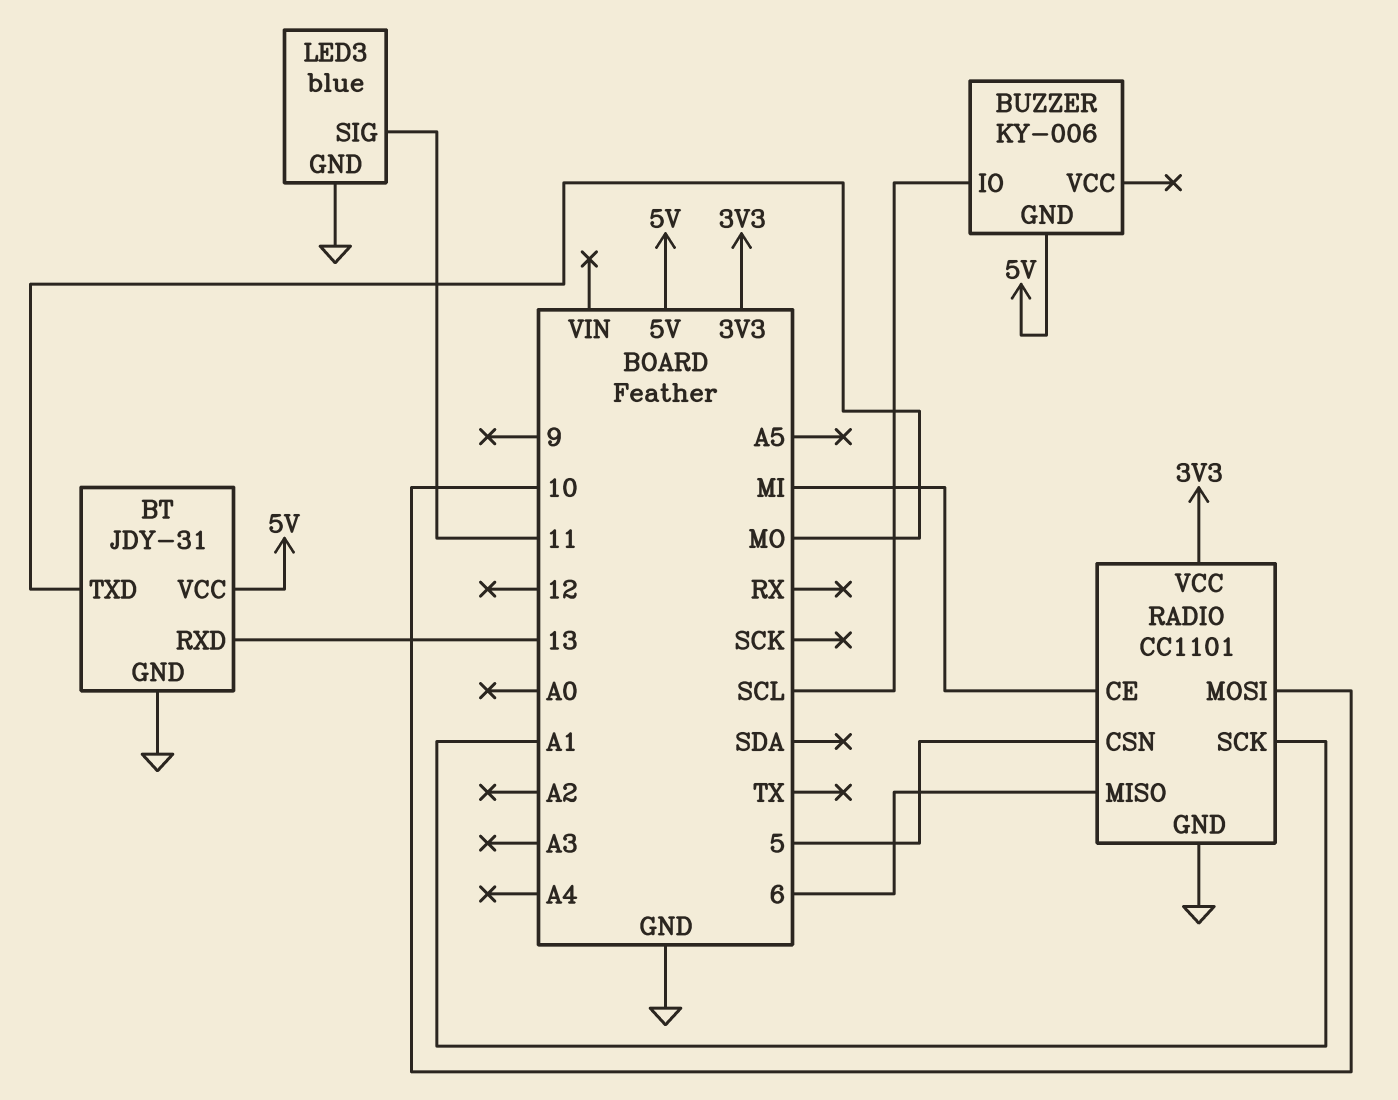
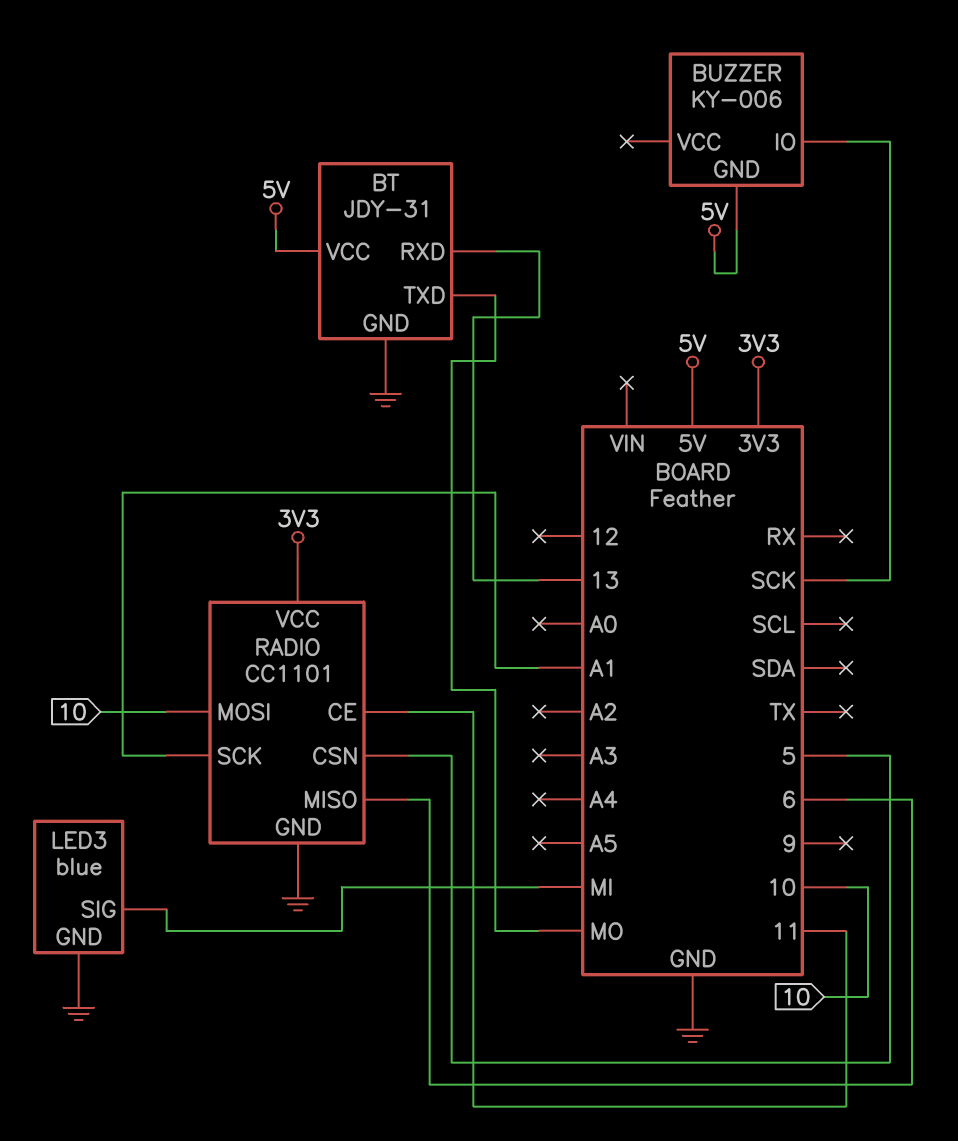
BUZZER pin IO: SCL -> SCK
LED3 pin SIG: 11 -> MI
RADIO pin CE: MI -> 11

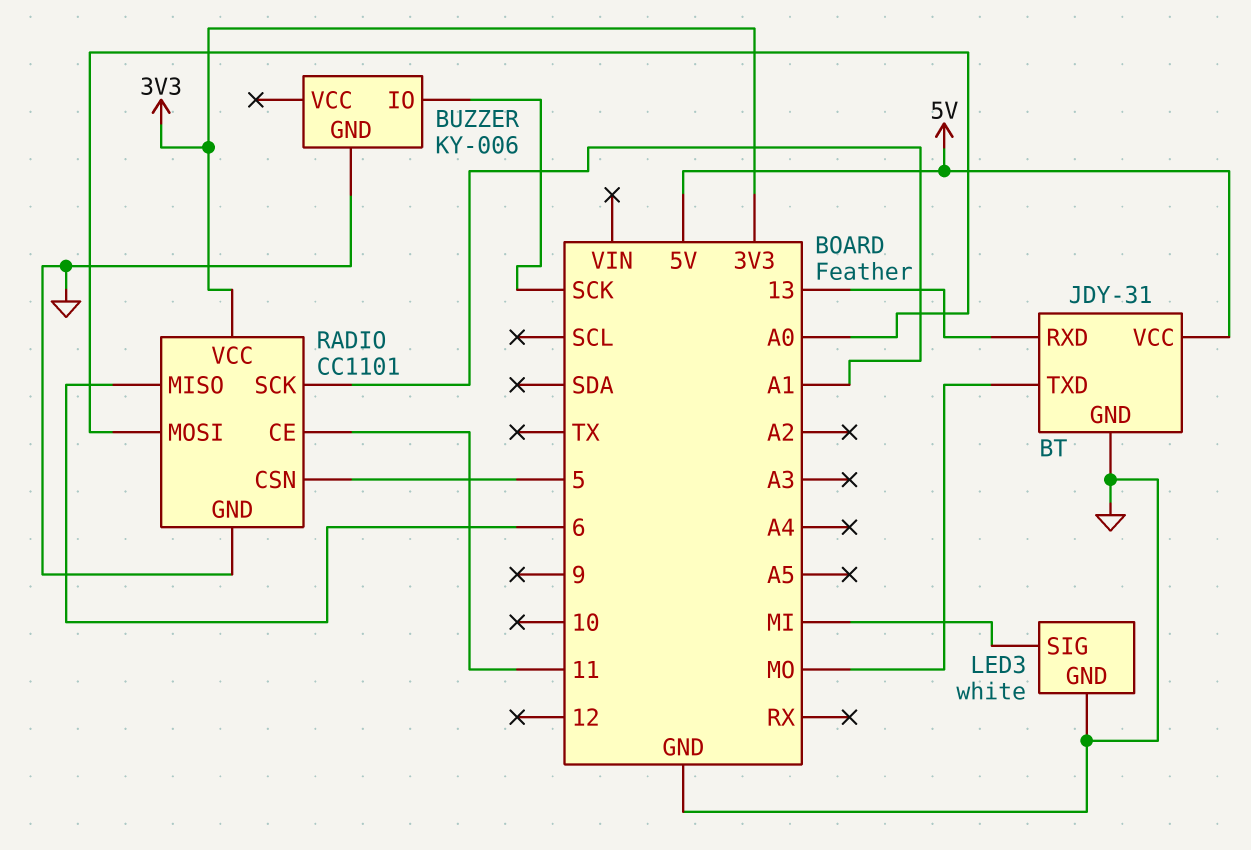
BUZZER pin GND: 5V -> GND
LED3: blue -> white
RADIO pin MOSI: 10 -> A0

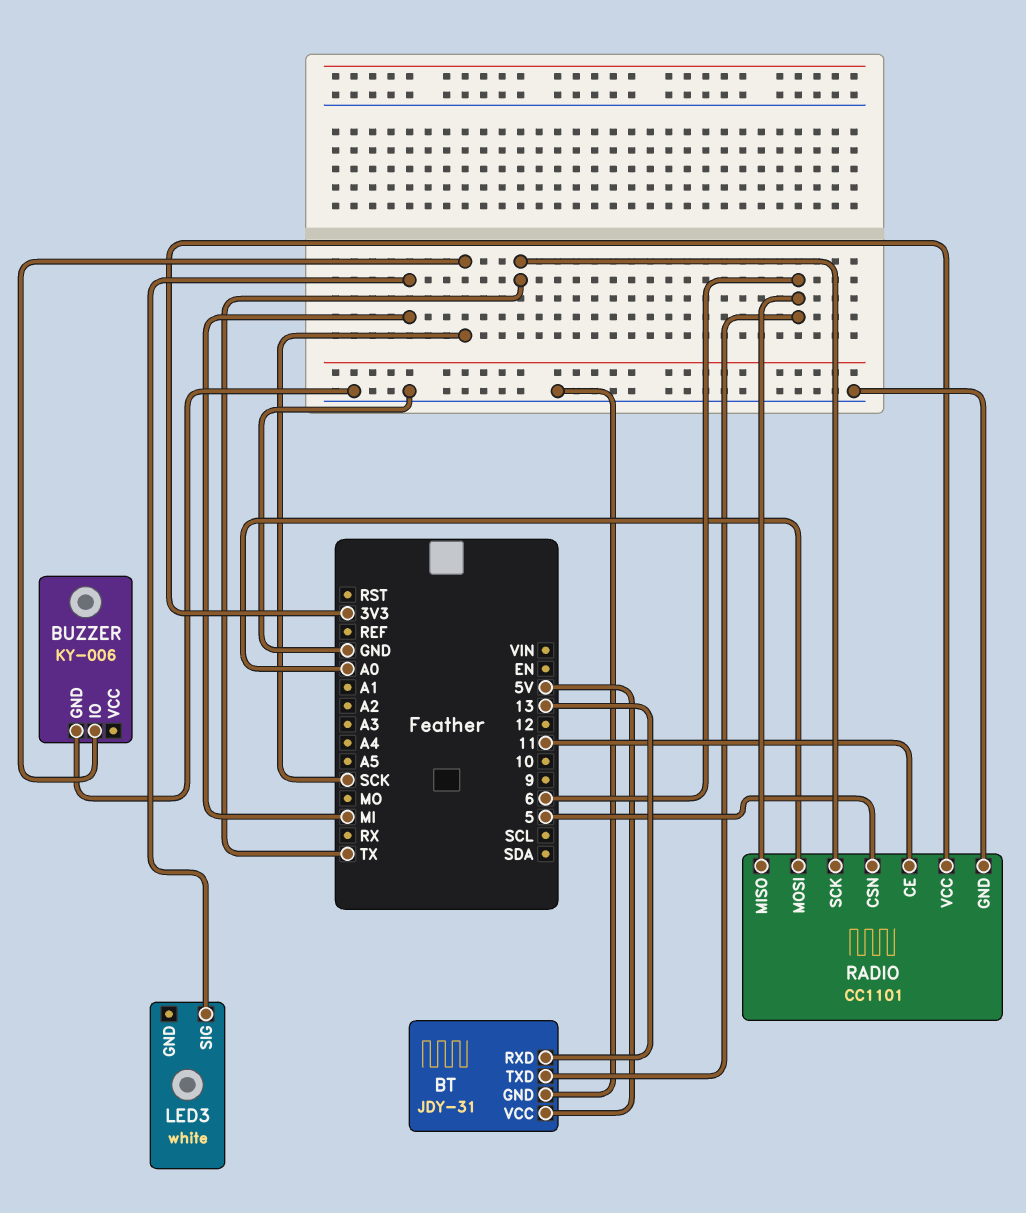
BT pin TXD: MO -> 6
LED3 pin GND: GND -> none
RADIO pin SCK: A1 -> TX

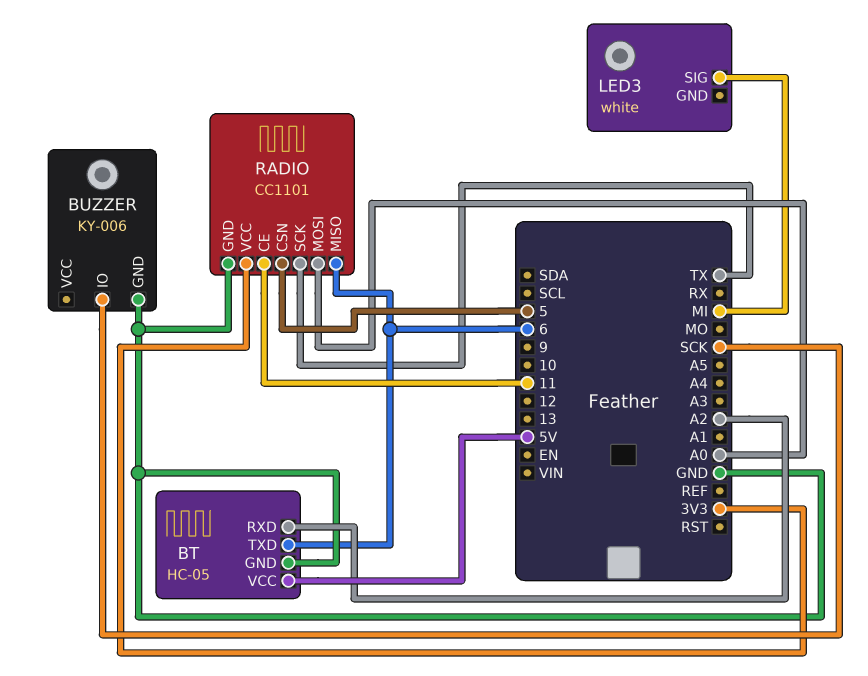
BT: JDY-31 -> HC-05
BT pin RXD: 13 -> A2

